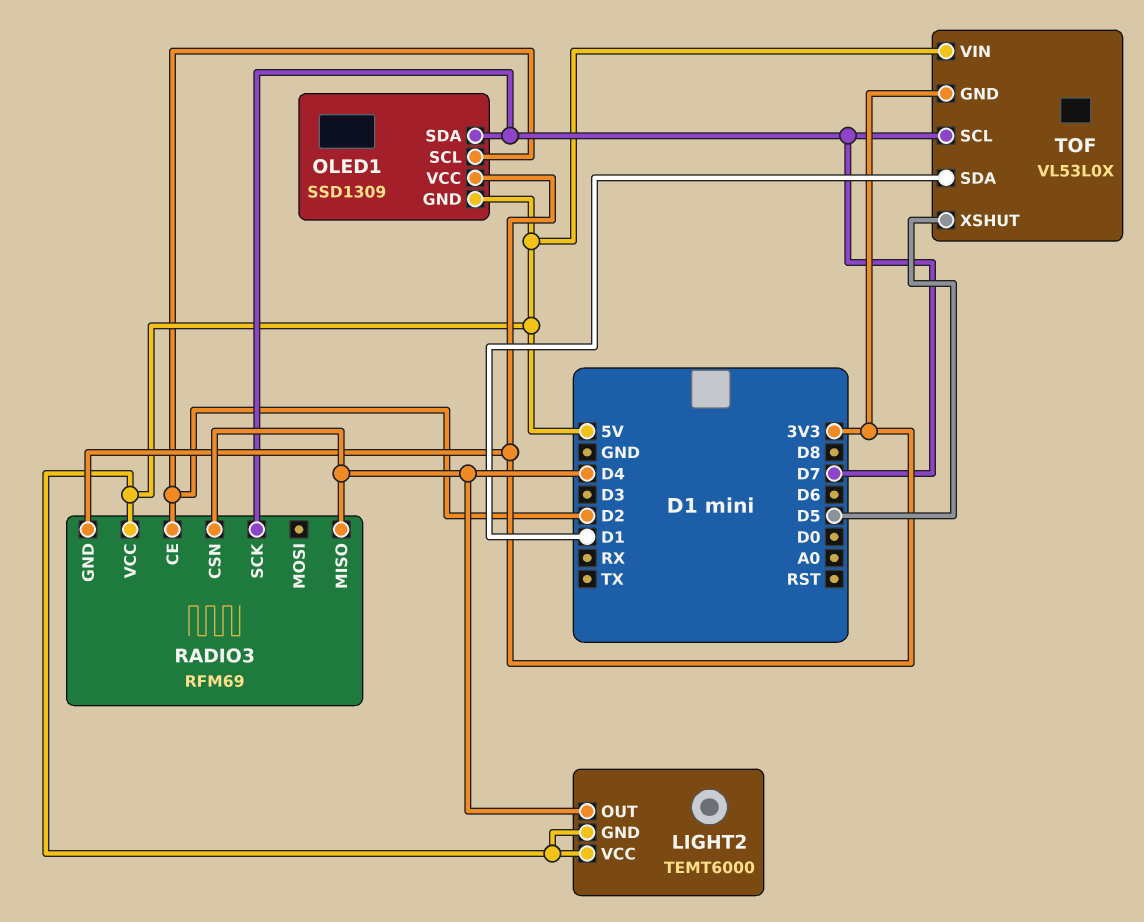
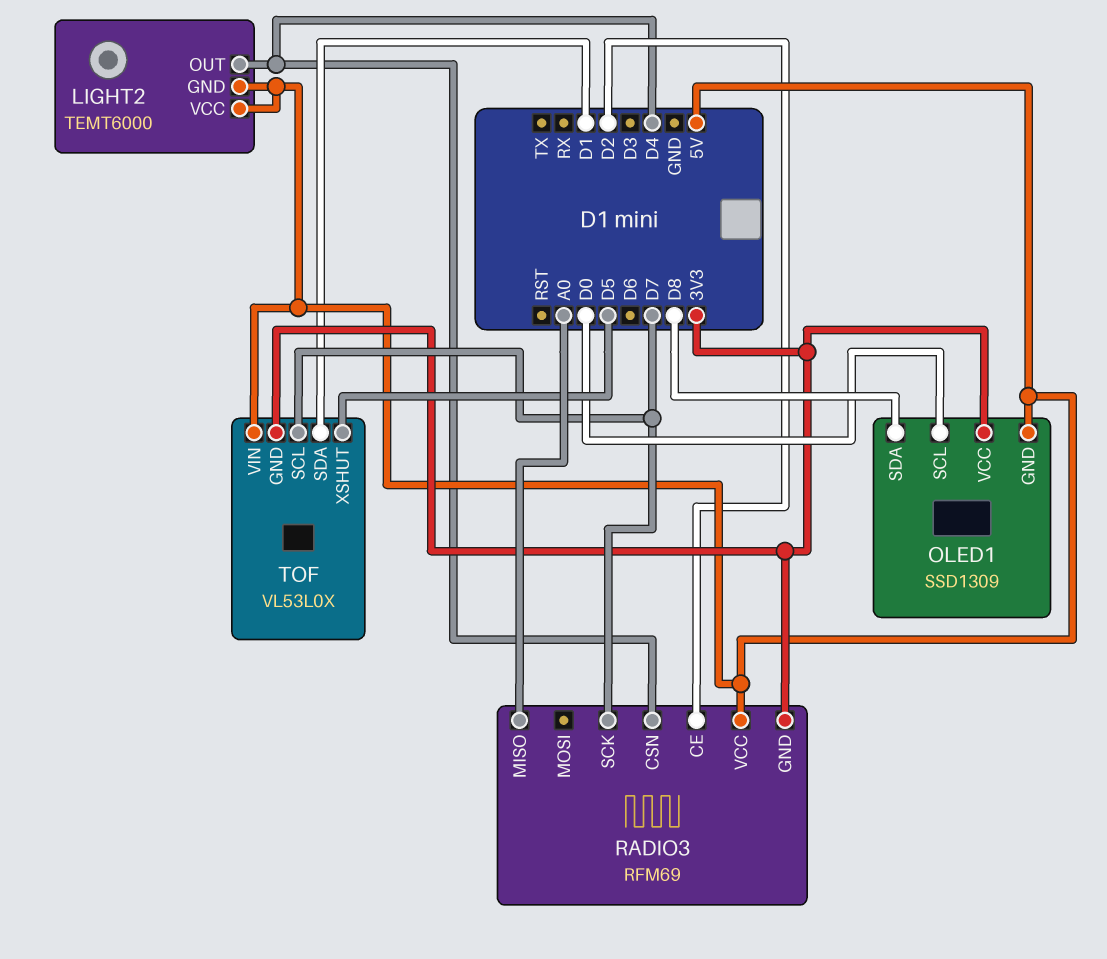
OLED1 pin SCL: D2 -> D0
OLED1 pin SDA: D7 -> D8
RADIO3 pin MISO: D4 -> A0

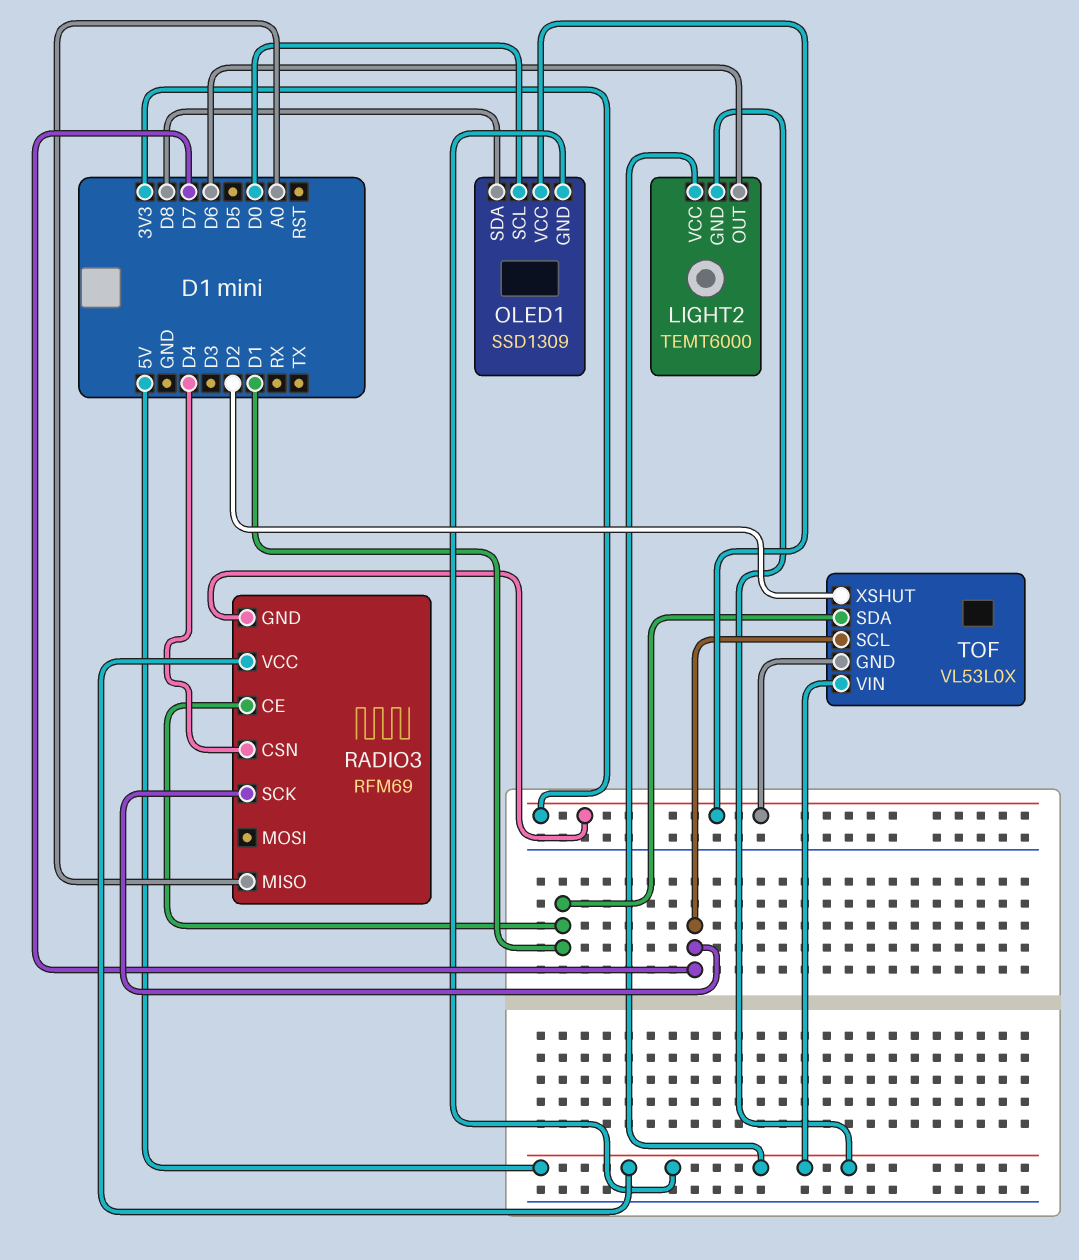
LIGHT2 pin OUT: D4 -> D6
RADIO3 pin CE: D2 -> D1
TOF pin XSHUT: D5 -> D2

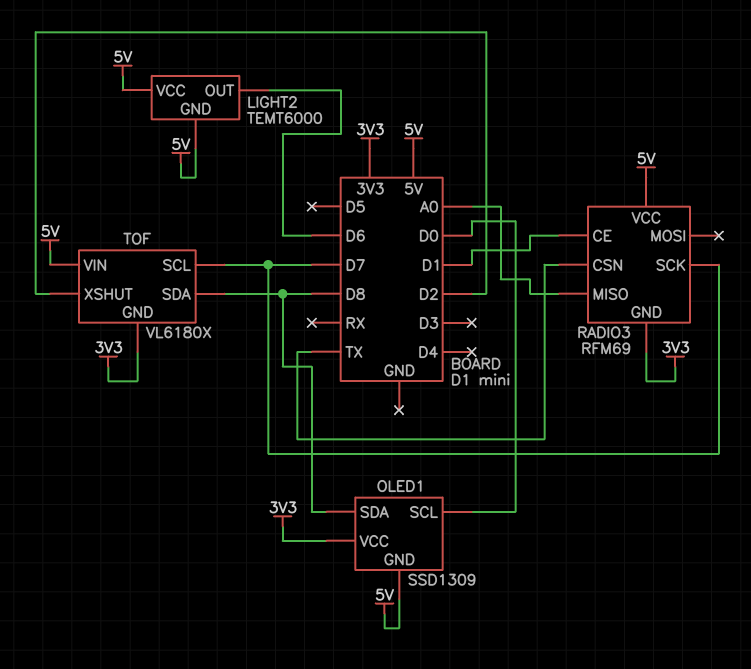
RADIO3 pin CSN: D4 -> TX
TOF: VL53L0X -> VL6180X
TOF pin SDA: D1 -> D8

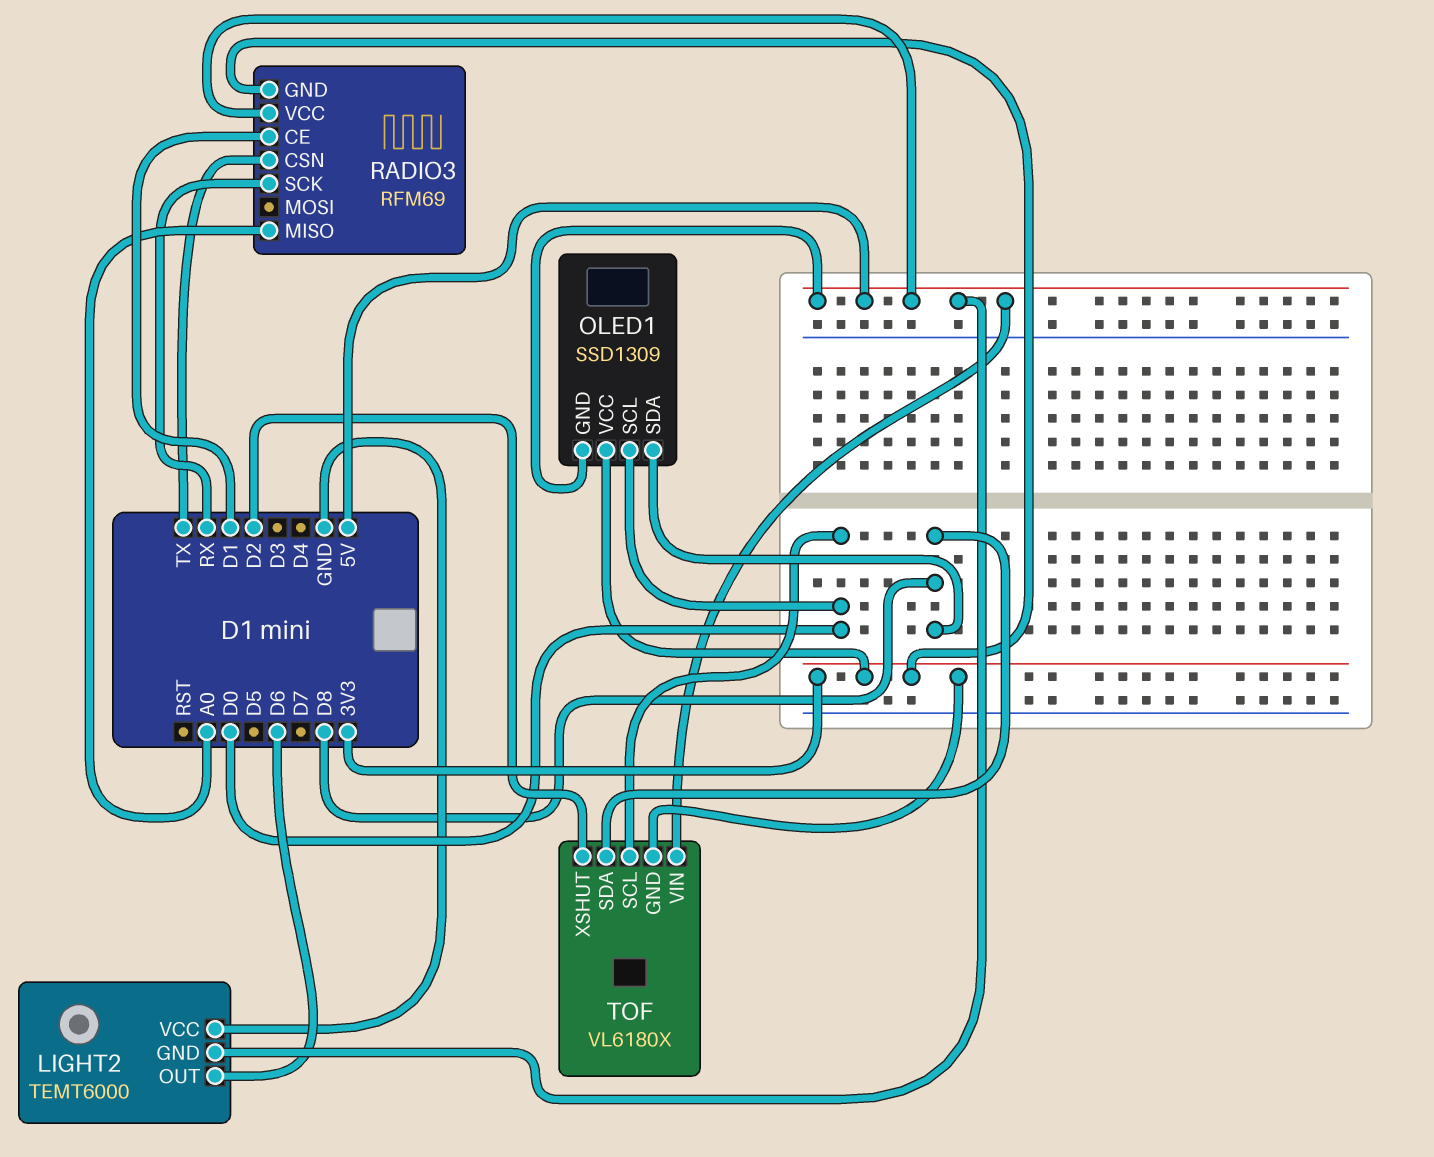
LIGHT2 pin VCC: 5V -> GND
RADIO3 pin SCK: D7 -> RX
TOF pin SCL: D7 -> D0

